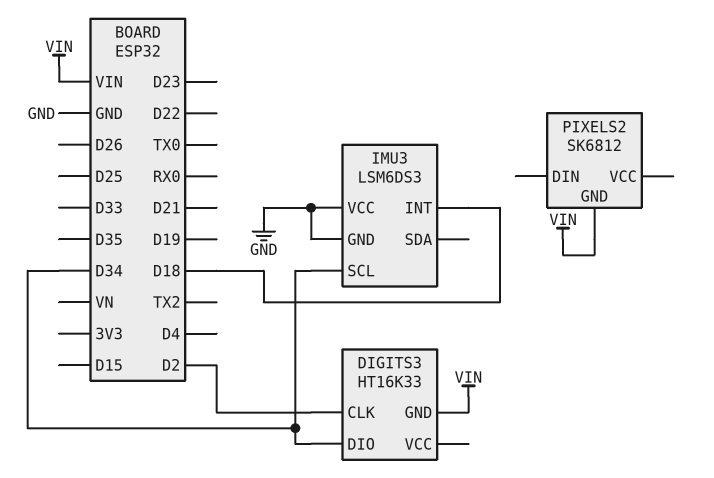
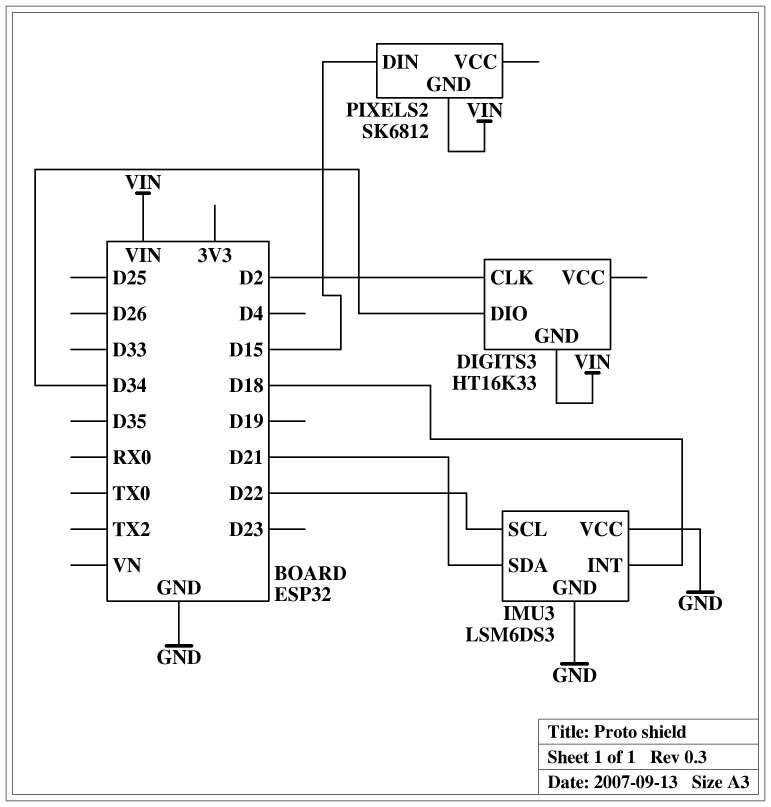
IMU3 pin SCL: D34 -> D22
IMU3 pin SDA: none -> D21
PIXELS2 pin DIN: none -> D15

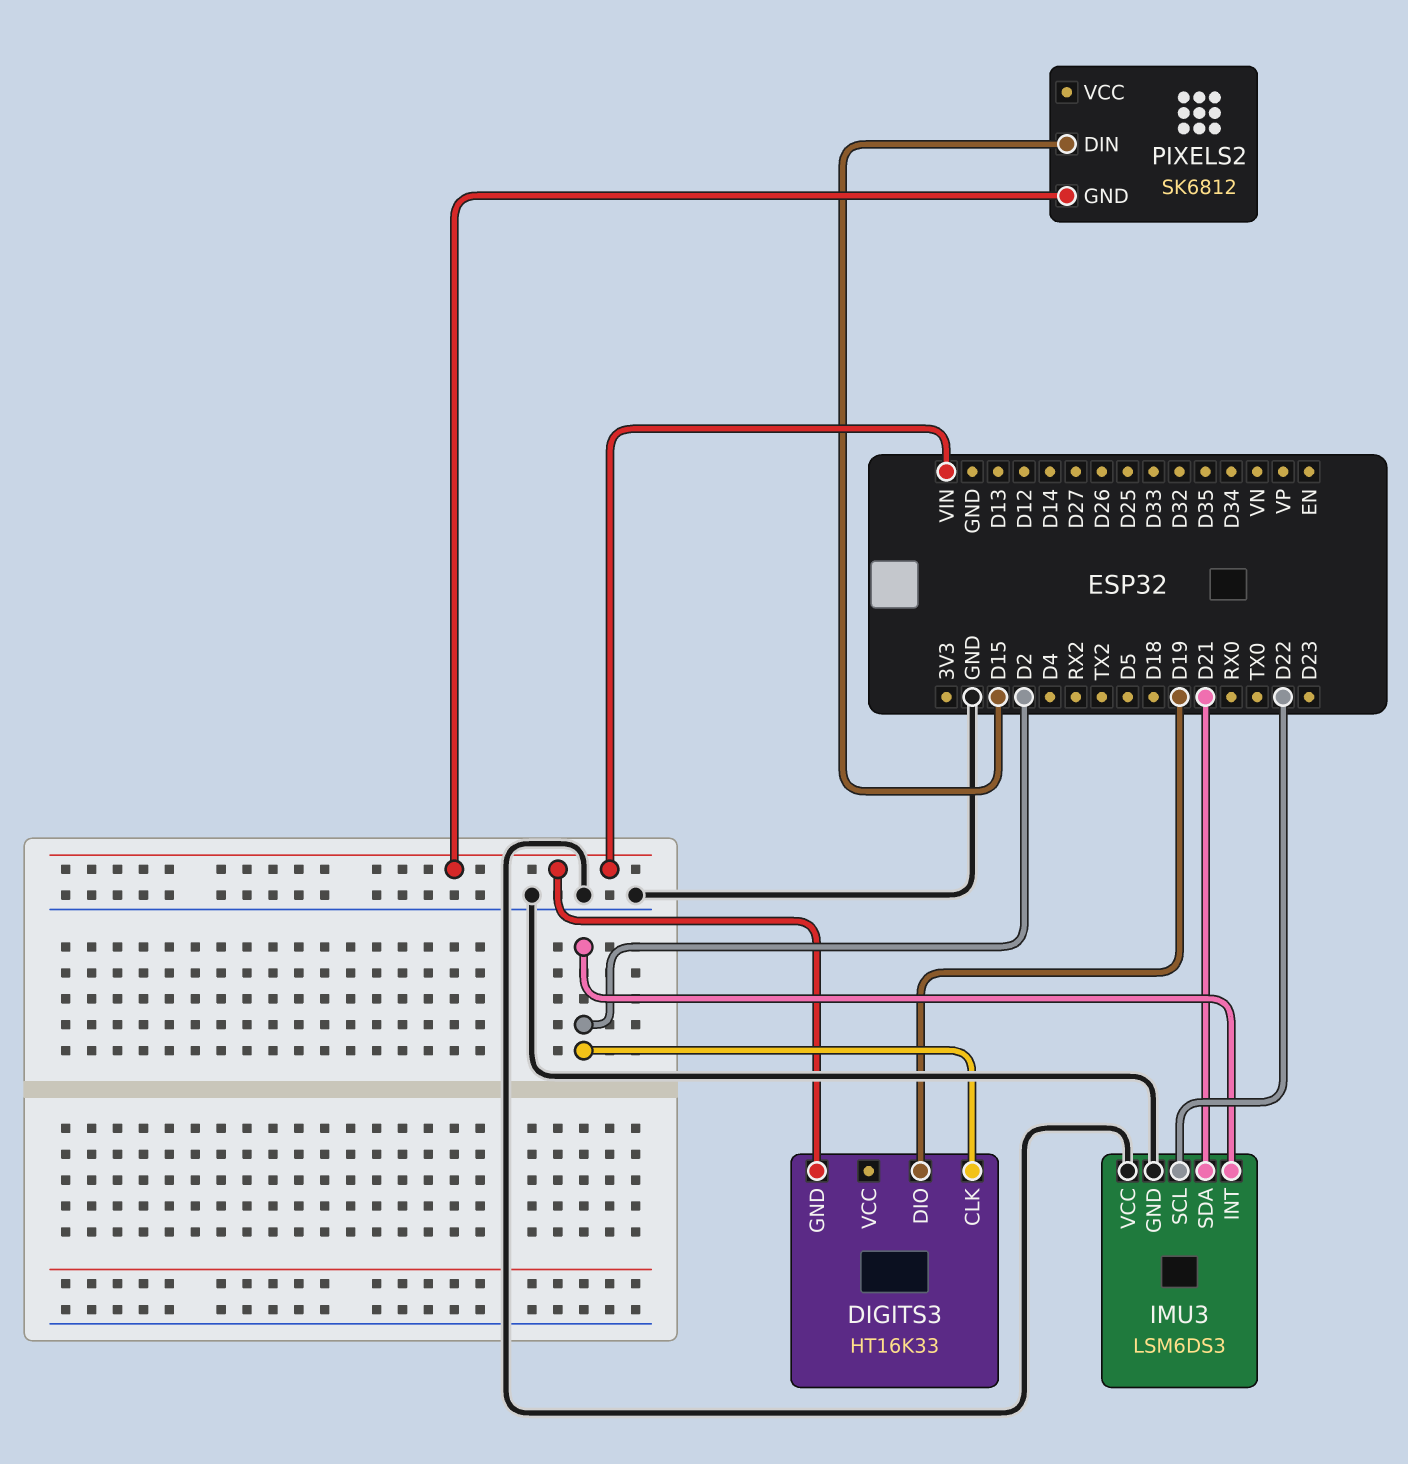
DIGITS3 pin DIO: D34 -> D19
IMU3 pin INT: D18 -> D2

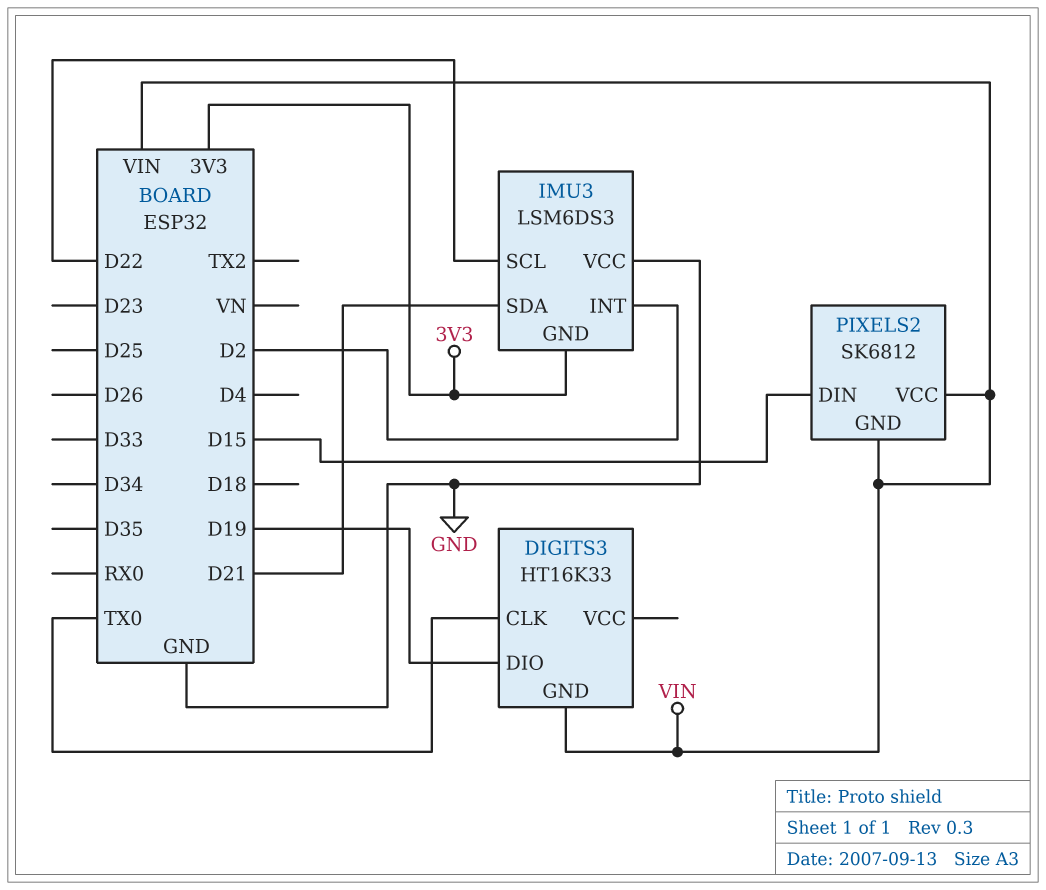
DIGITS3 pin CLK: D2 -> TX0
IMU3 pin GND: GND -> 3V3
PIXELS2 pin VCC: none -> VIN

